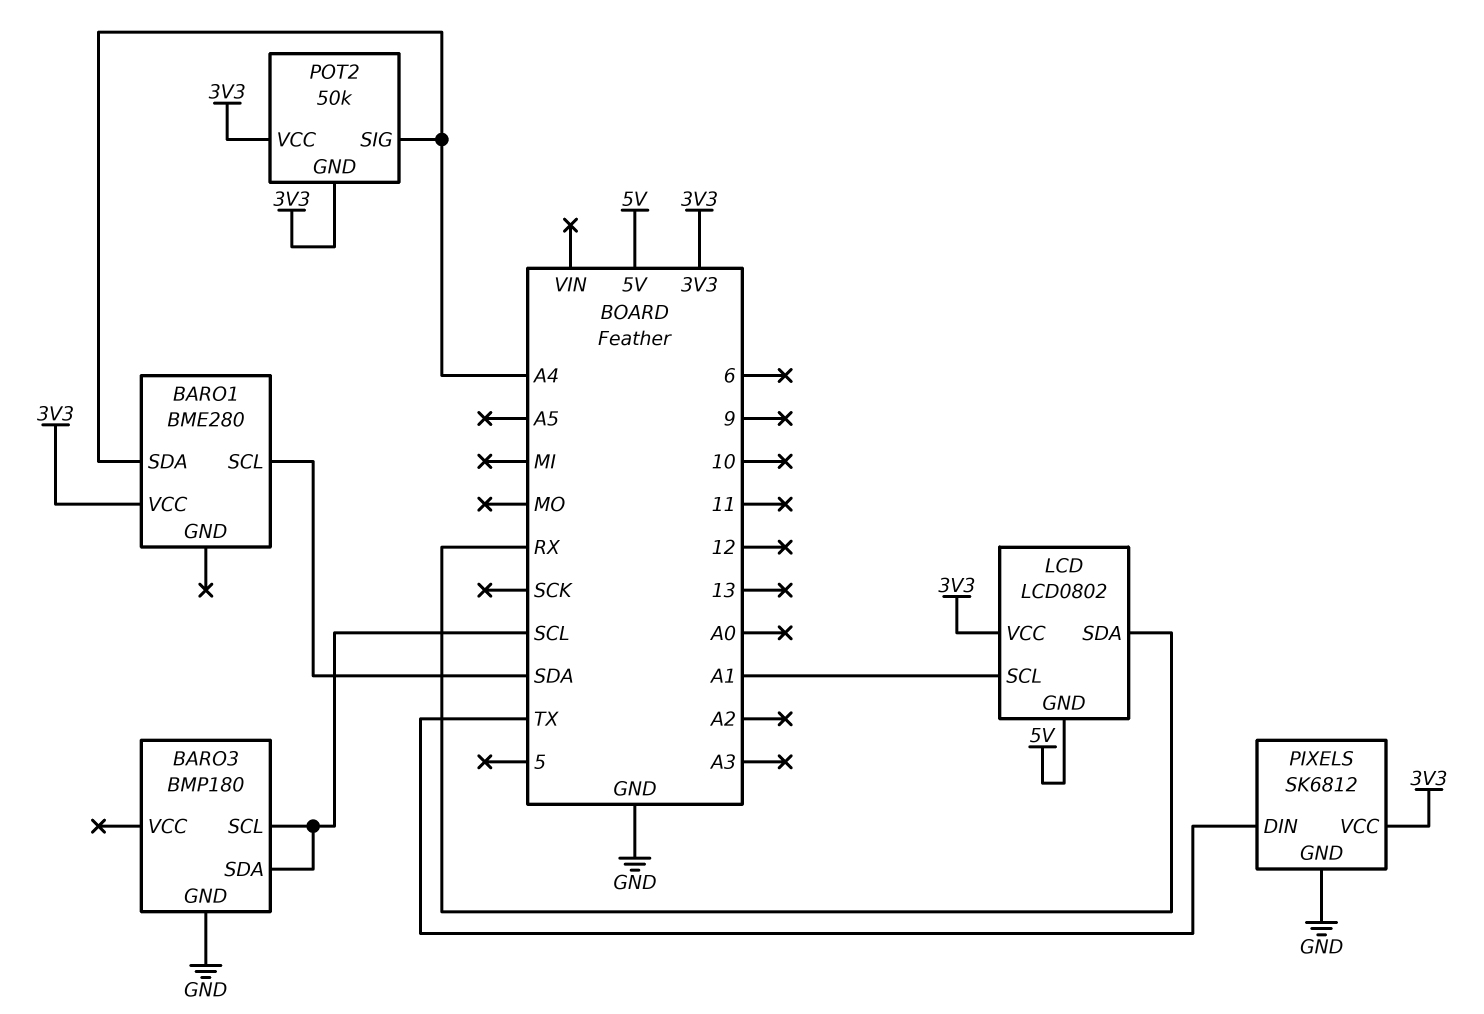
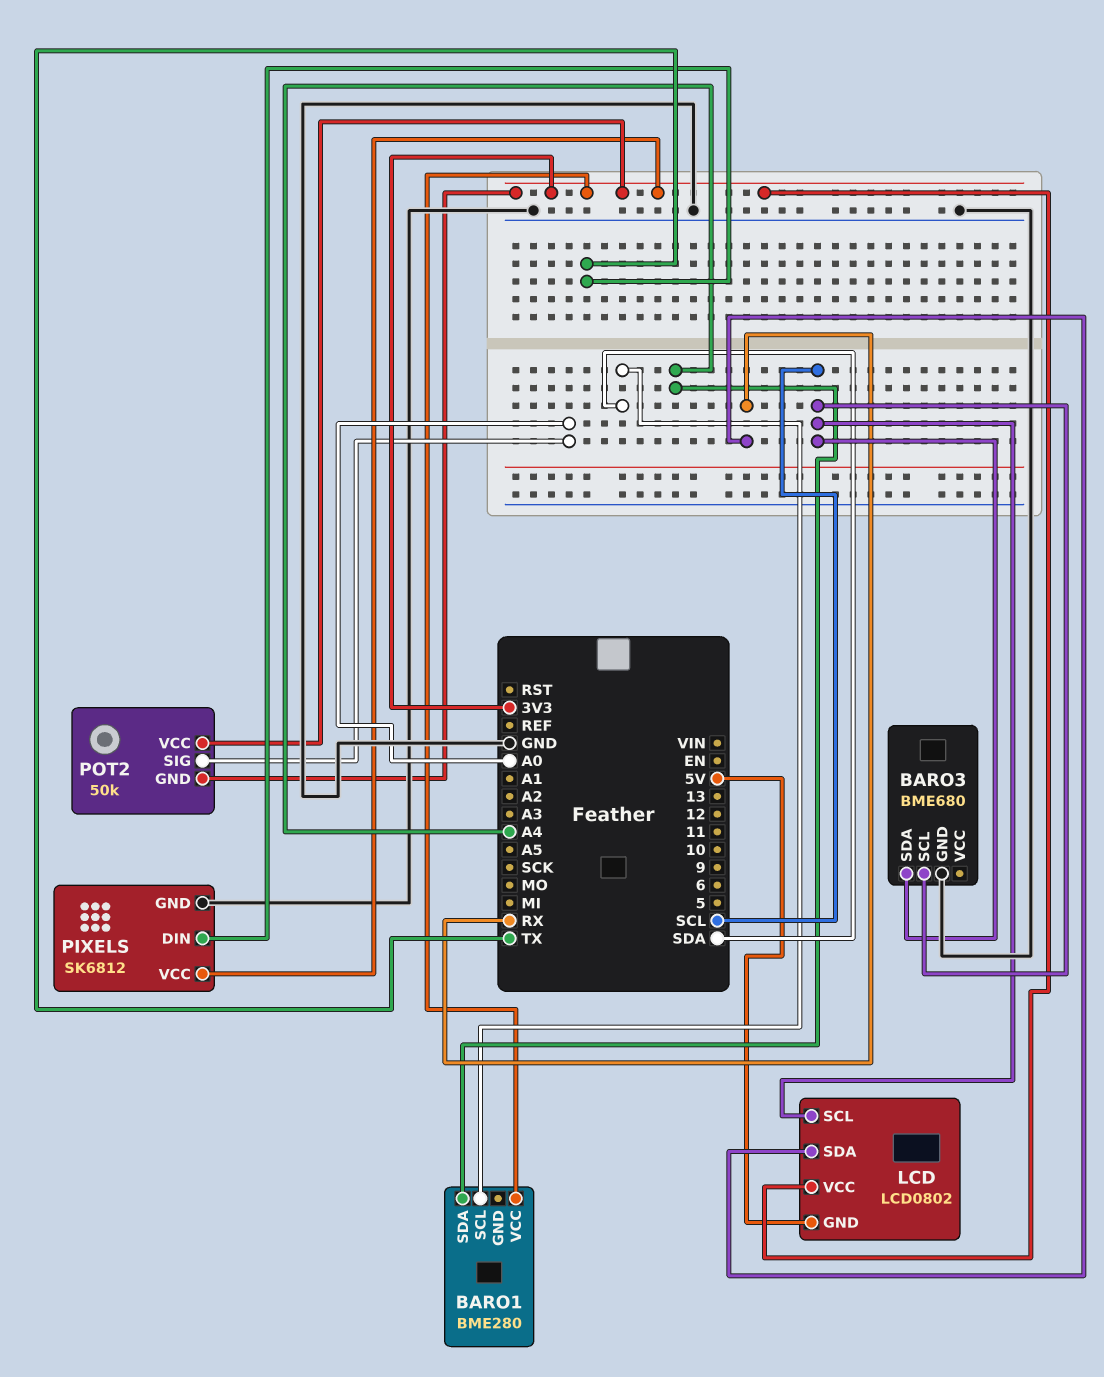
BARO3: BMP180 -> BME680
LCD pin SCL: A1 -> SCL
POT2 pin SIG: A4 -> A0

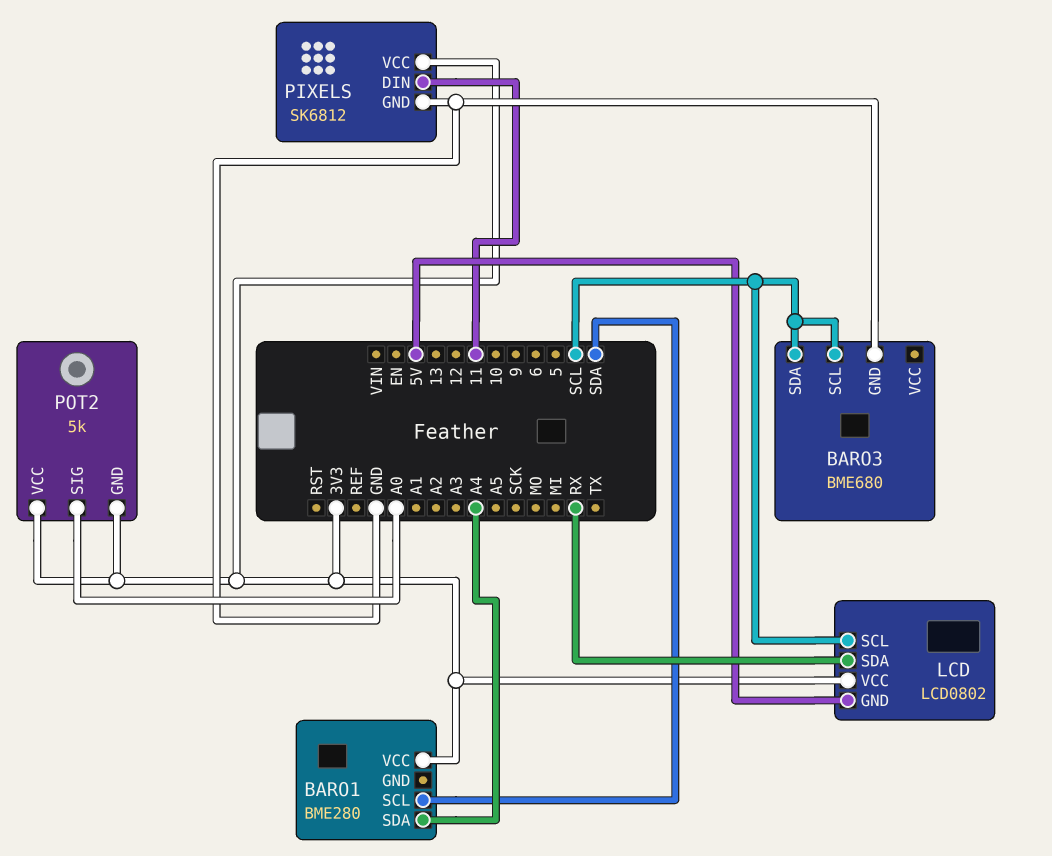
PIXELS pin DIN: TX -> 11
POT2: 50k -> 5k

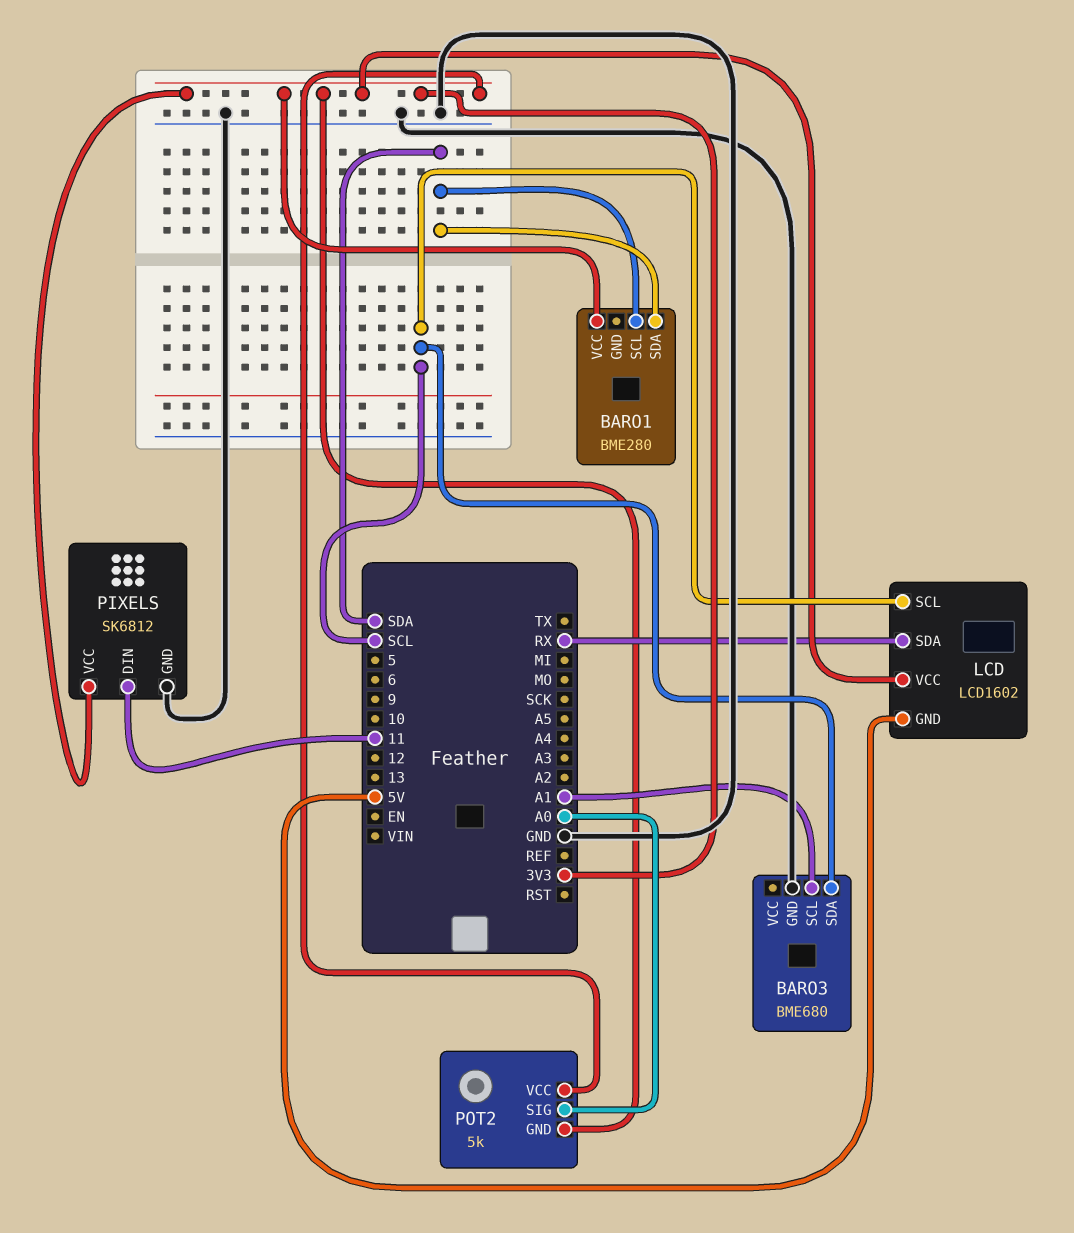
BARO1 pin SDA: A4 -> SDA
BARO3 pin SCL: SCL -> A1
LCD: LCD0802 -> LCD1602

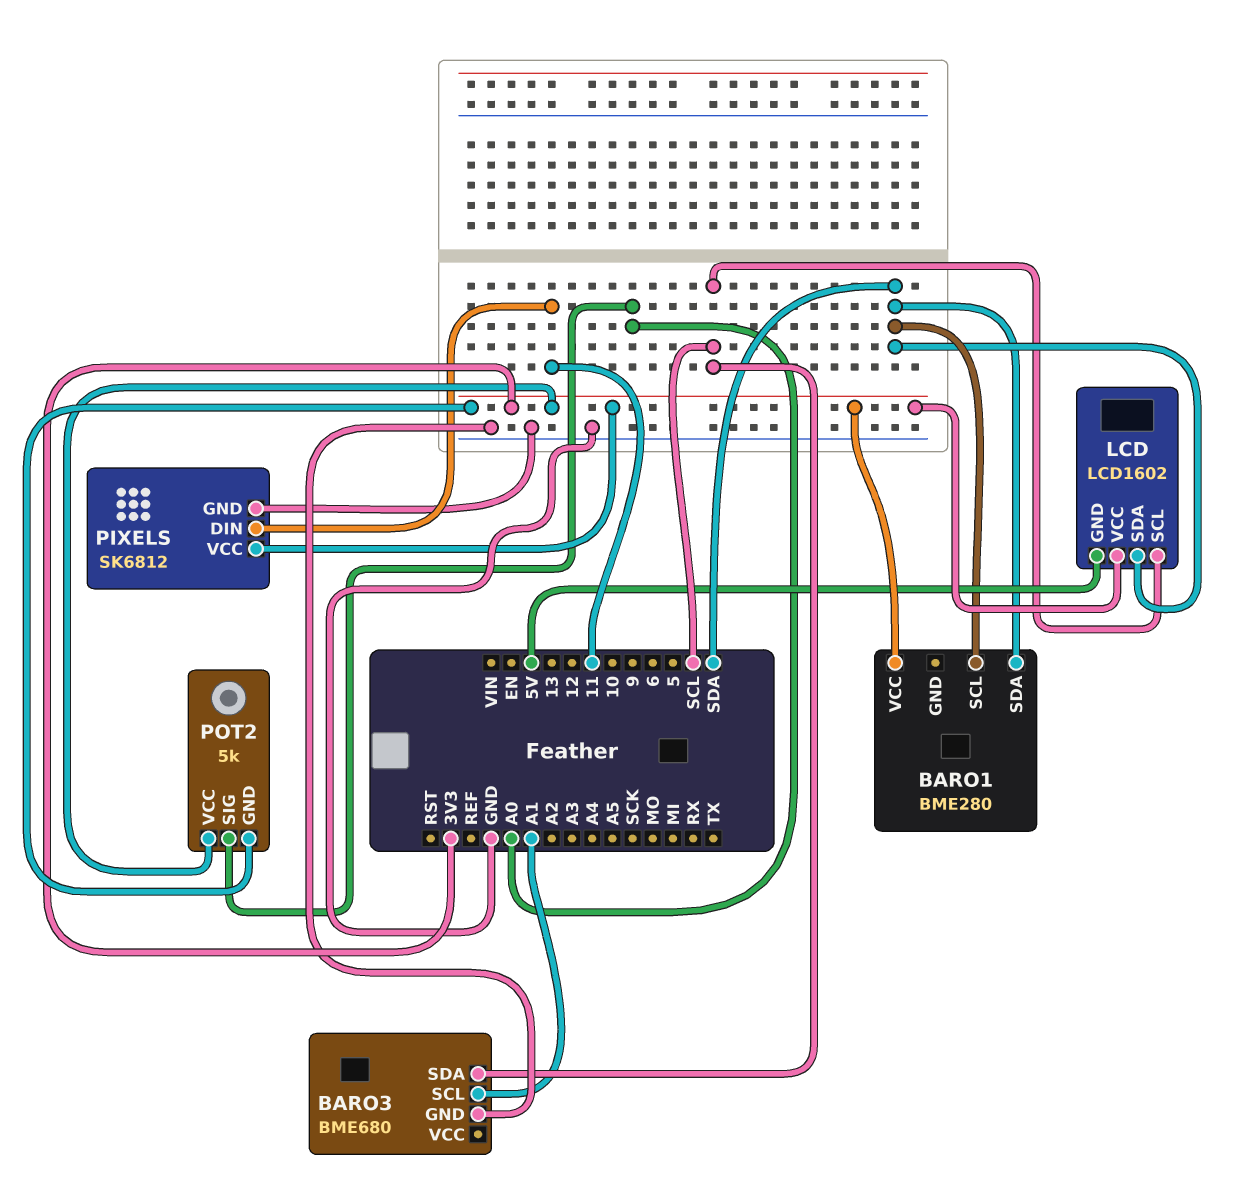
LCD pin SDA: RX -> SDA

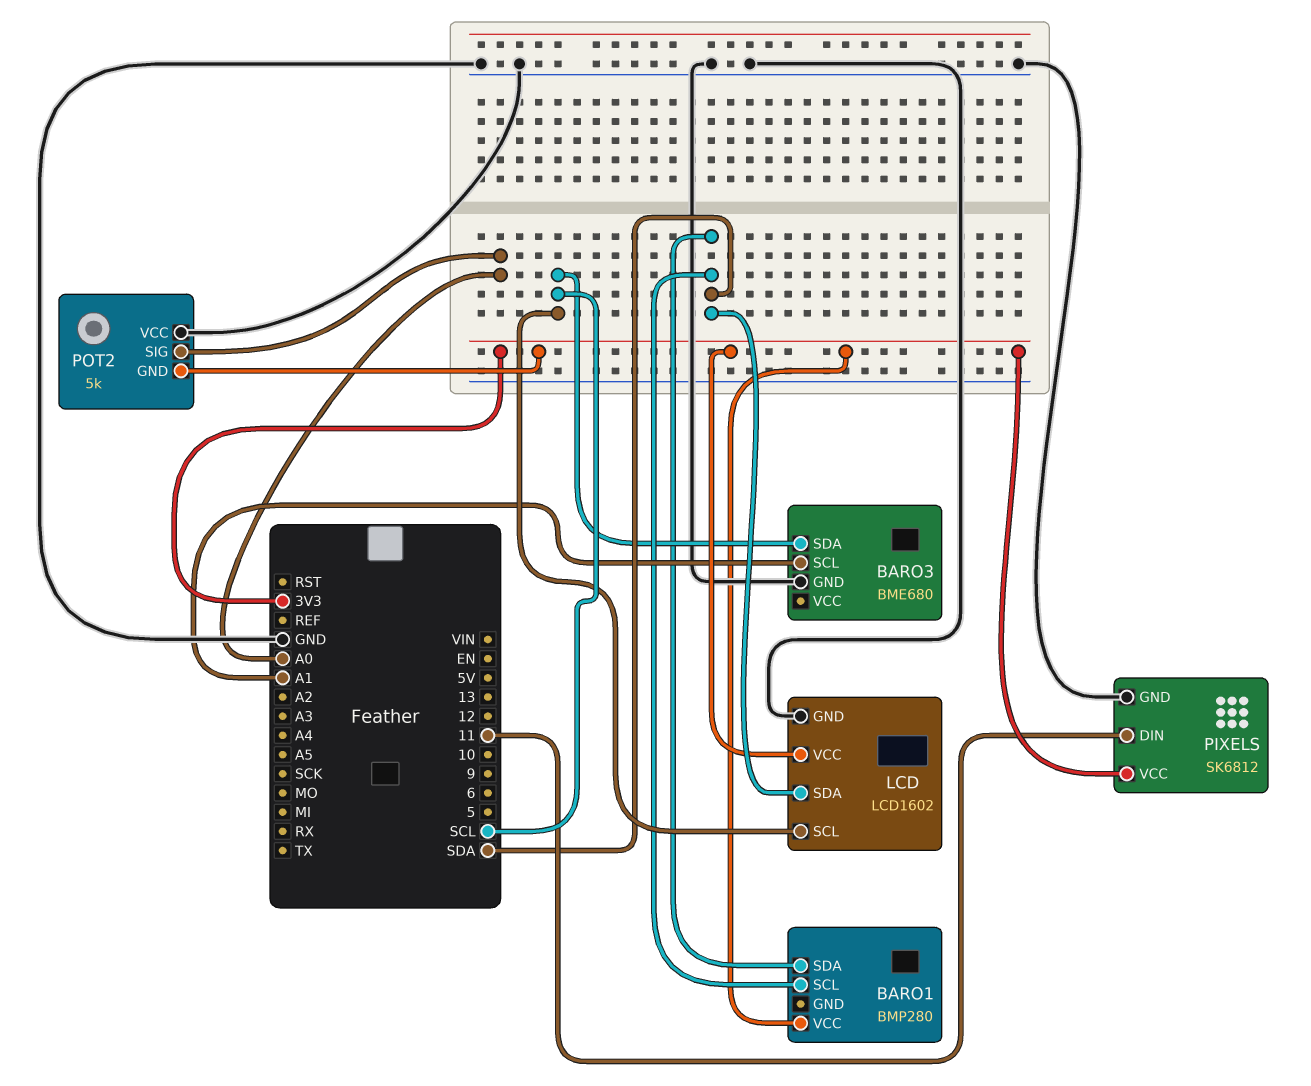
BARO1: BME280 -> BMP280
LCD pin GND: 5V -> GND
POT2 pin VCC: 3V3 -> GND

